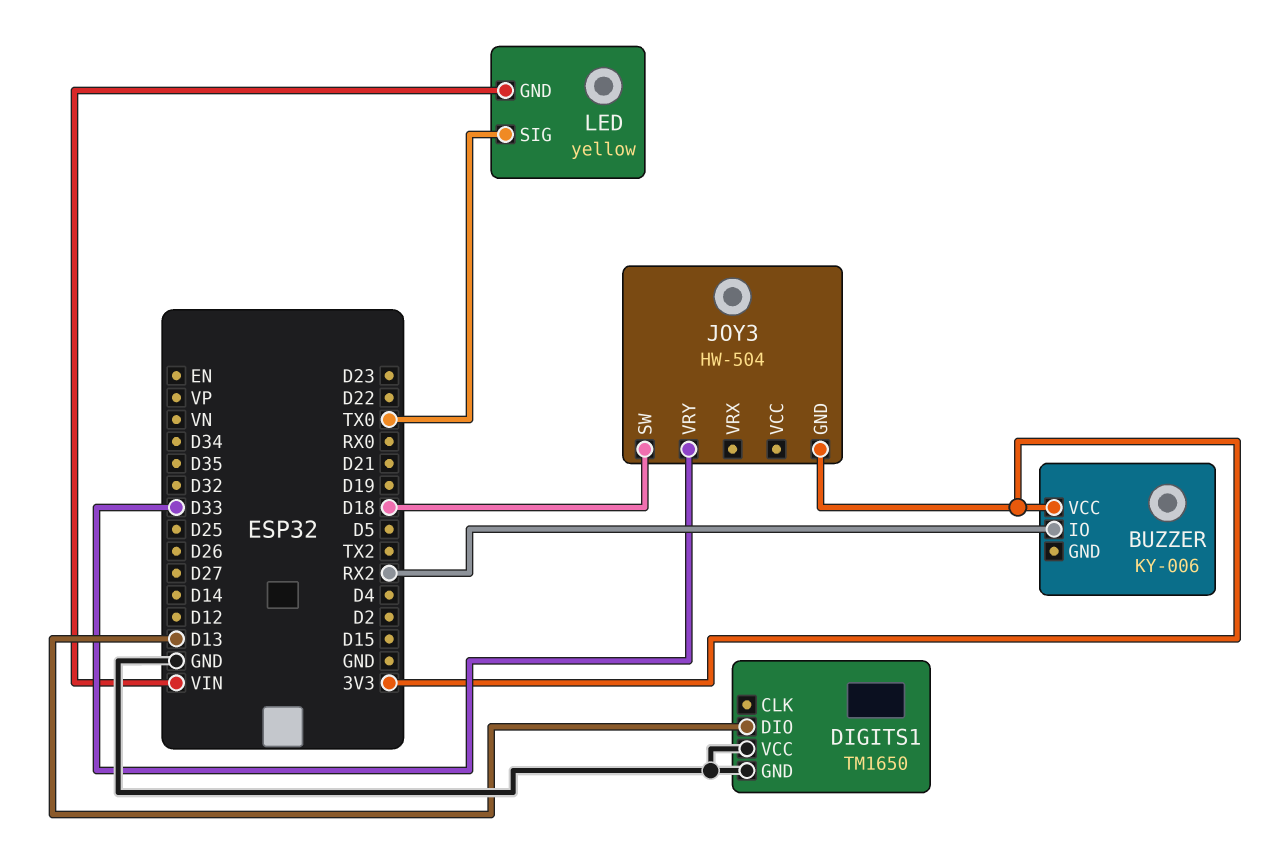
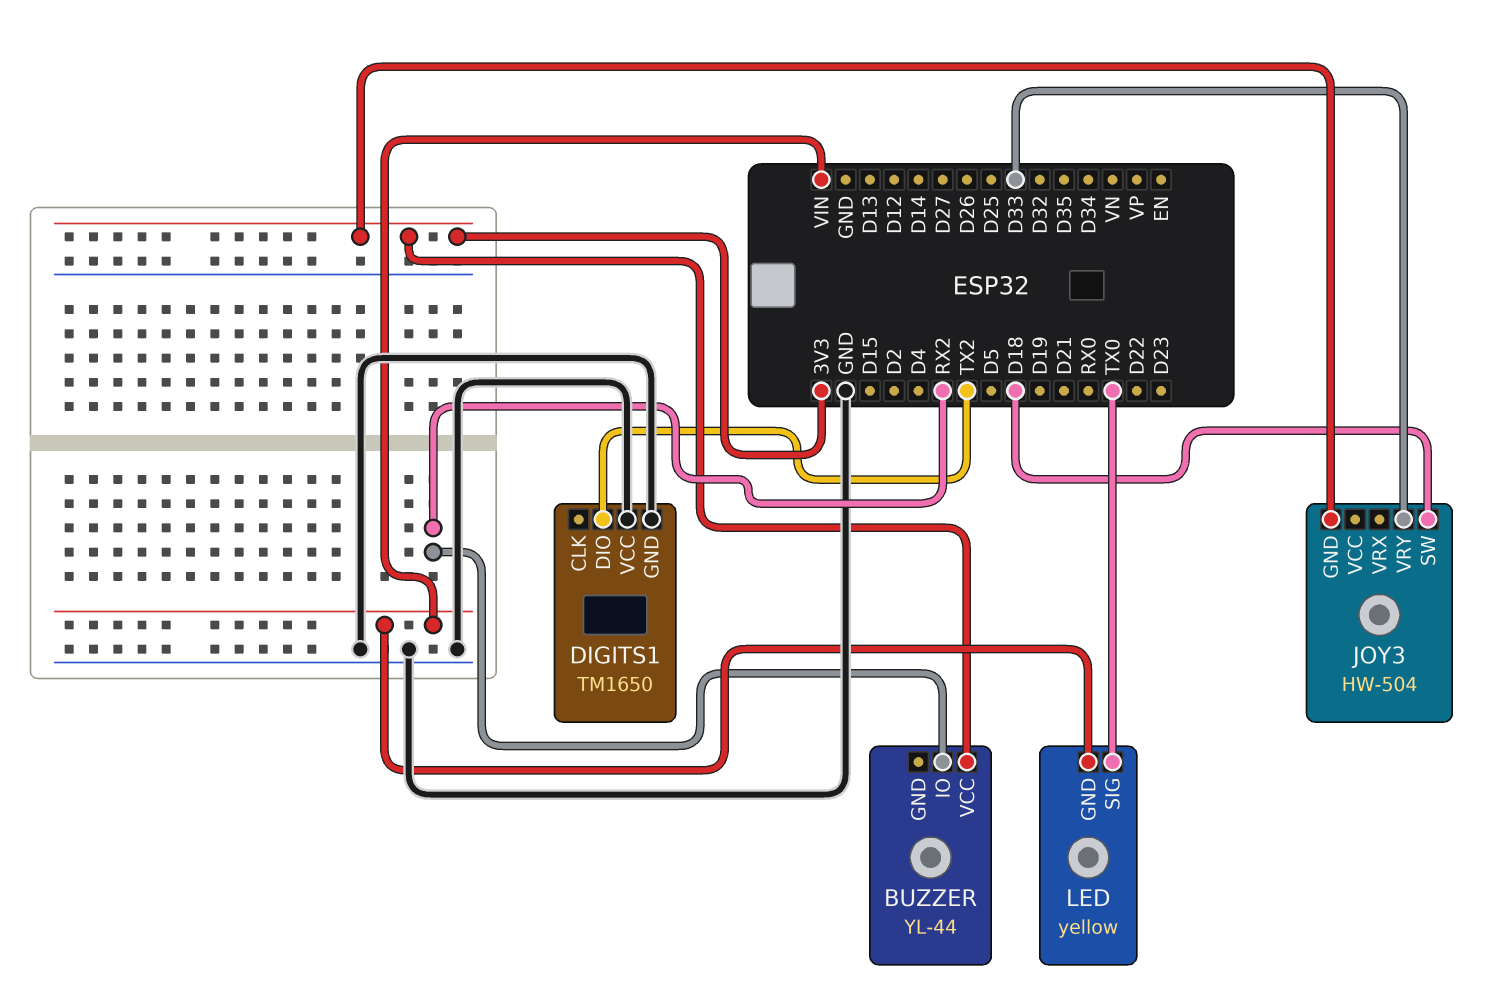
BUZZER: KY-006 -> YL-44
DIGITS1 pin DIO: D13 -> TX2

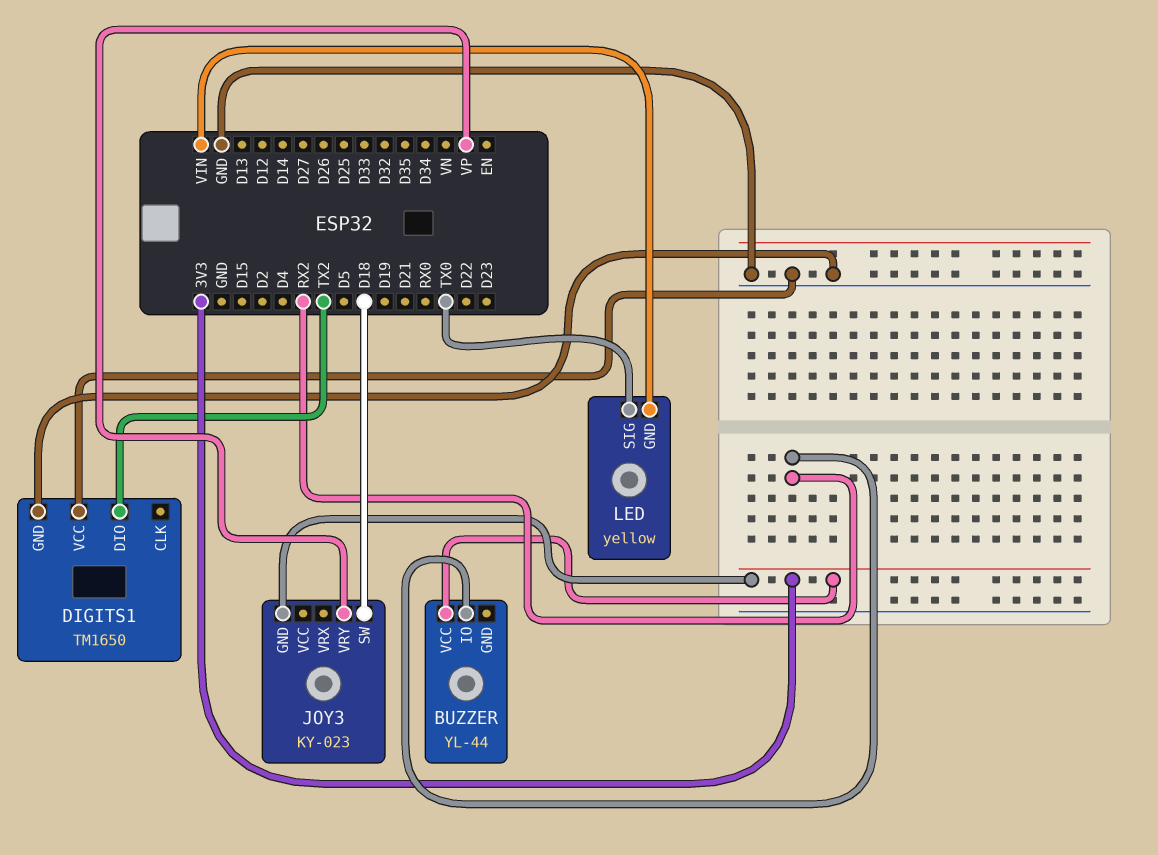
JOY3: HW-504 -> KY-023
JOY3 pin VRY: D33 -> VP

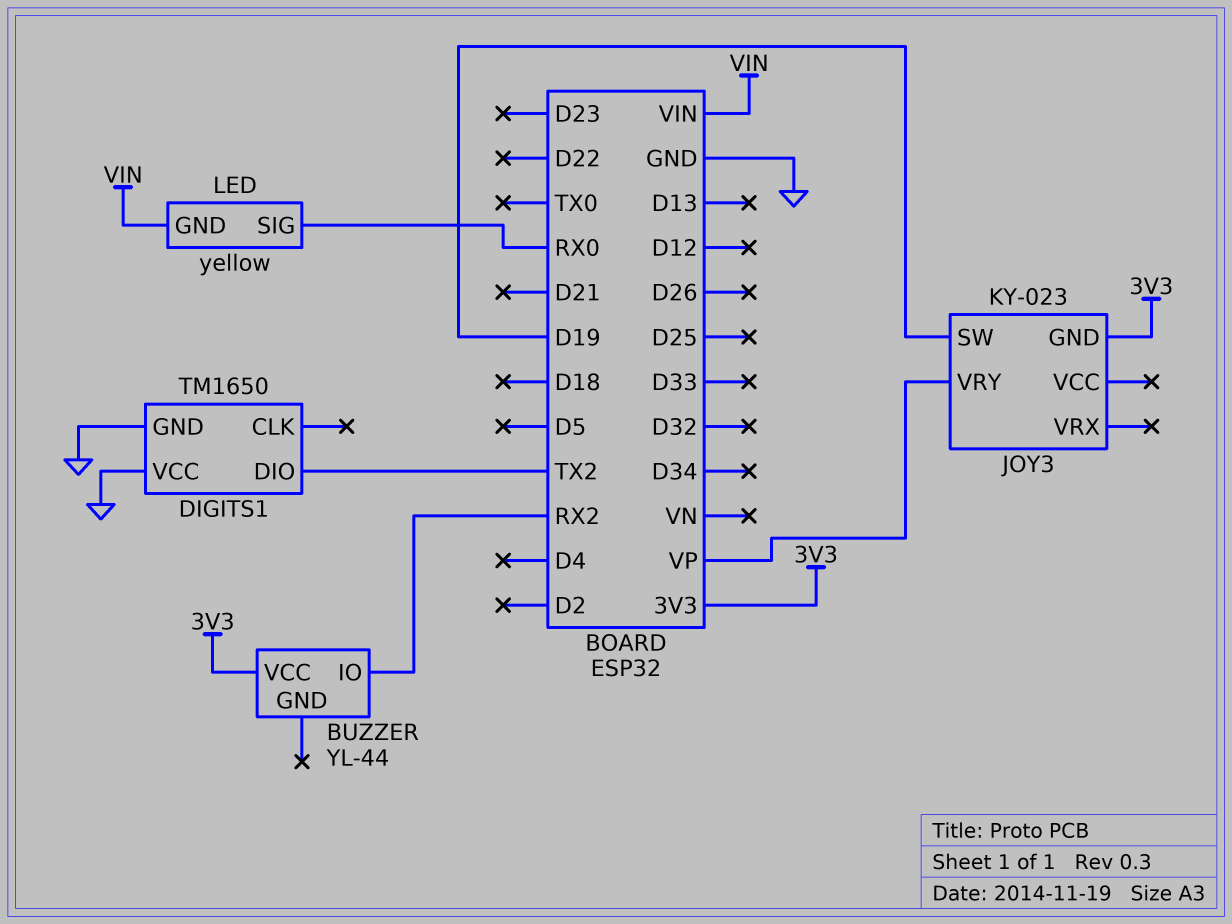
JOY3 pin SW: D18 -> D19
LED pin SIG: TX0 -> RX0

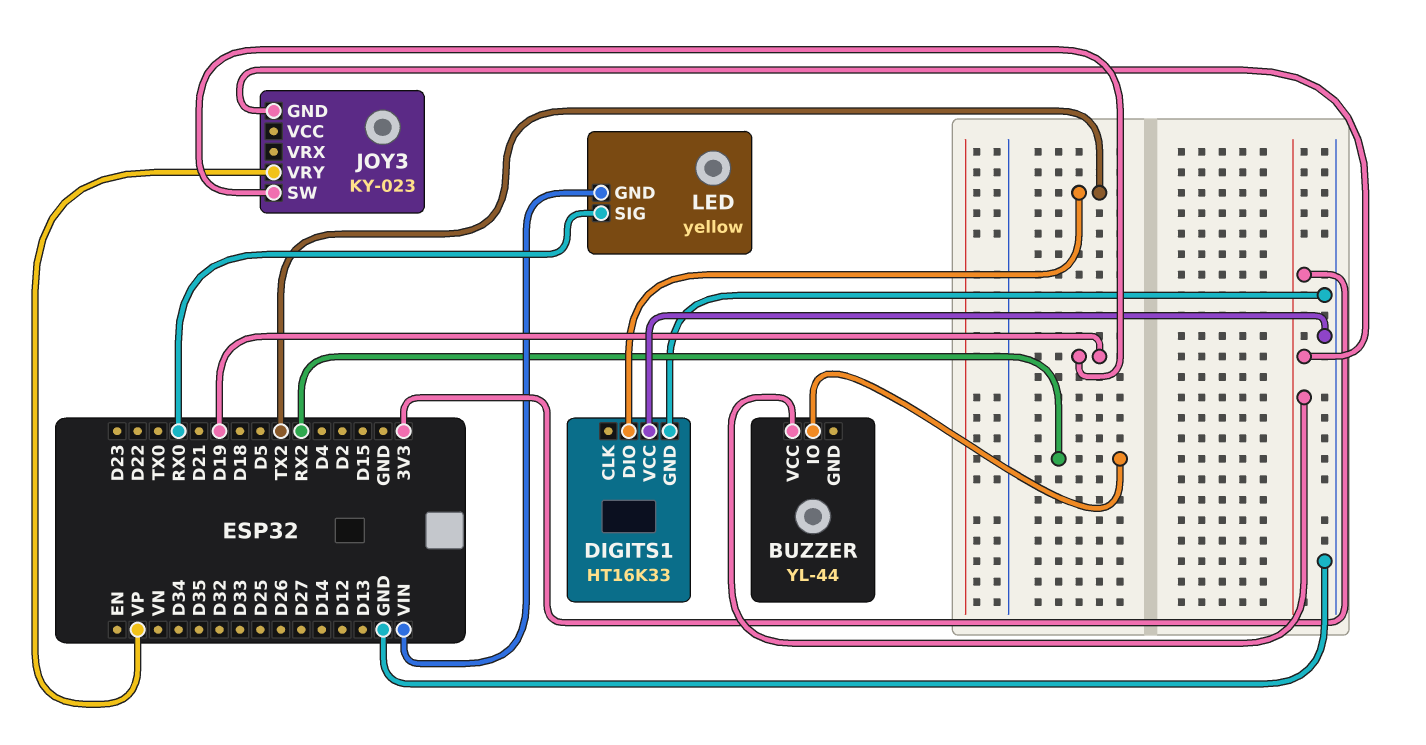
DIGITS1: TM1650 -> HT16K33

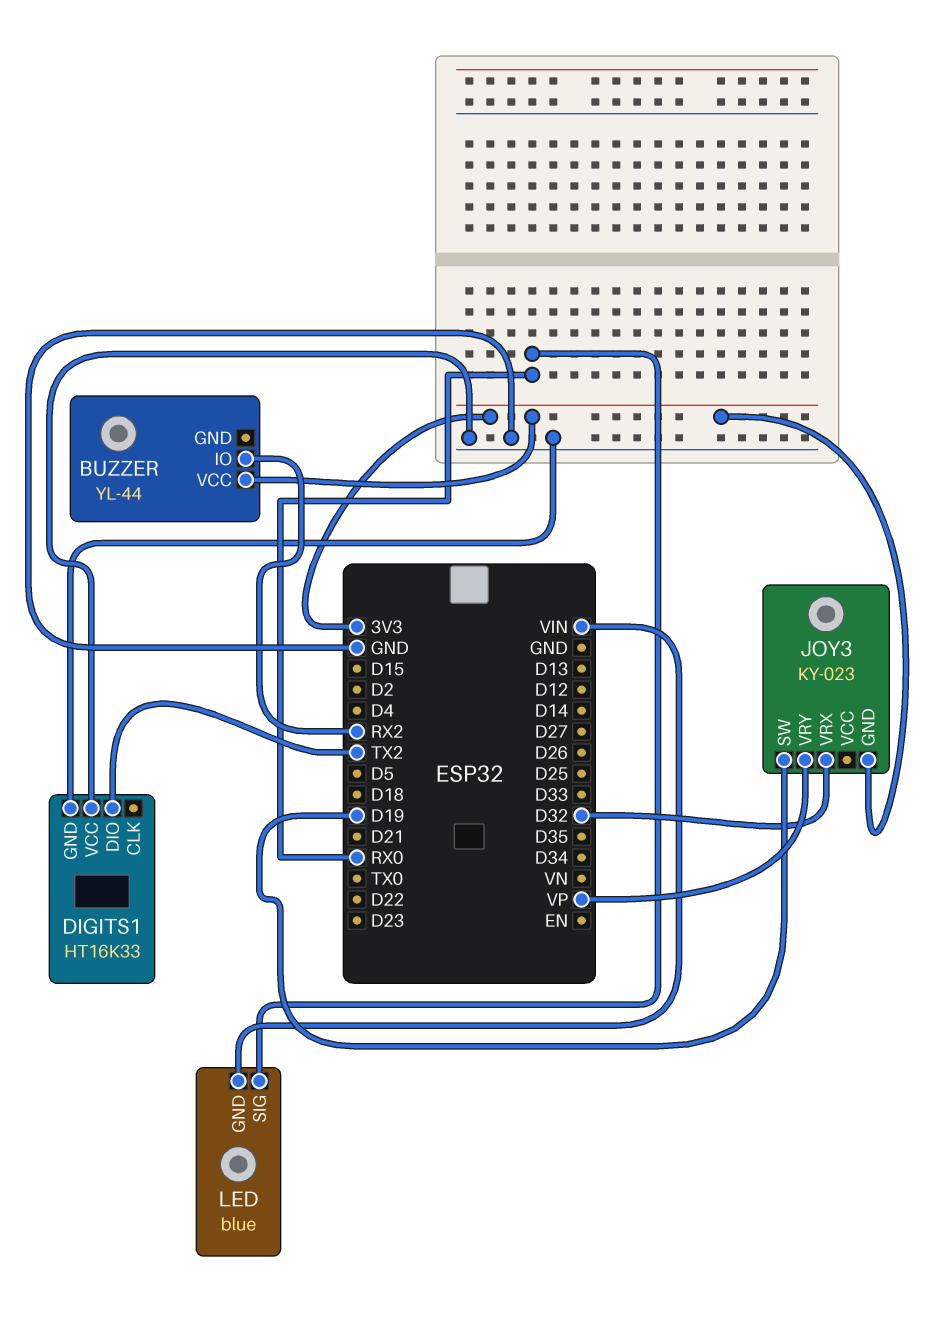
JOY3 pin VRX: none -> D32
LED: yellow -> blue

